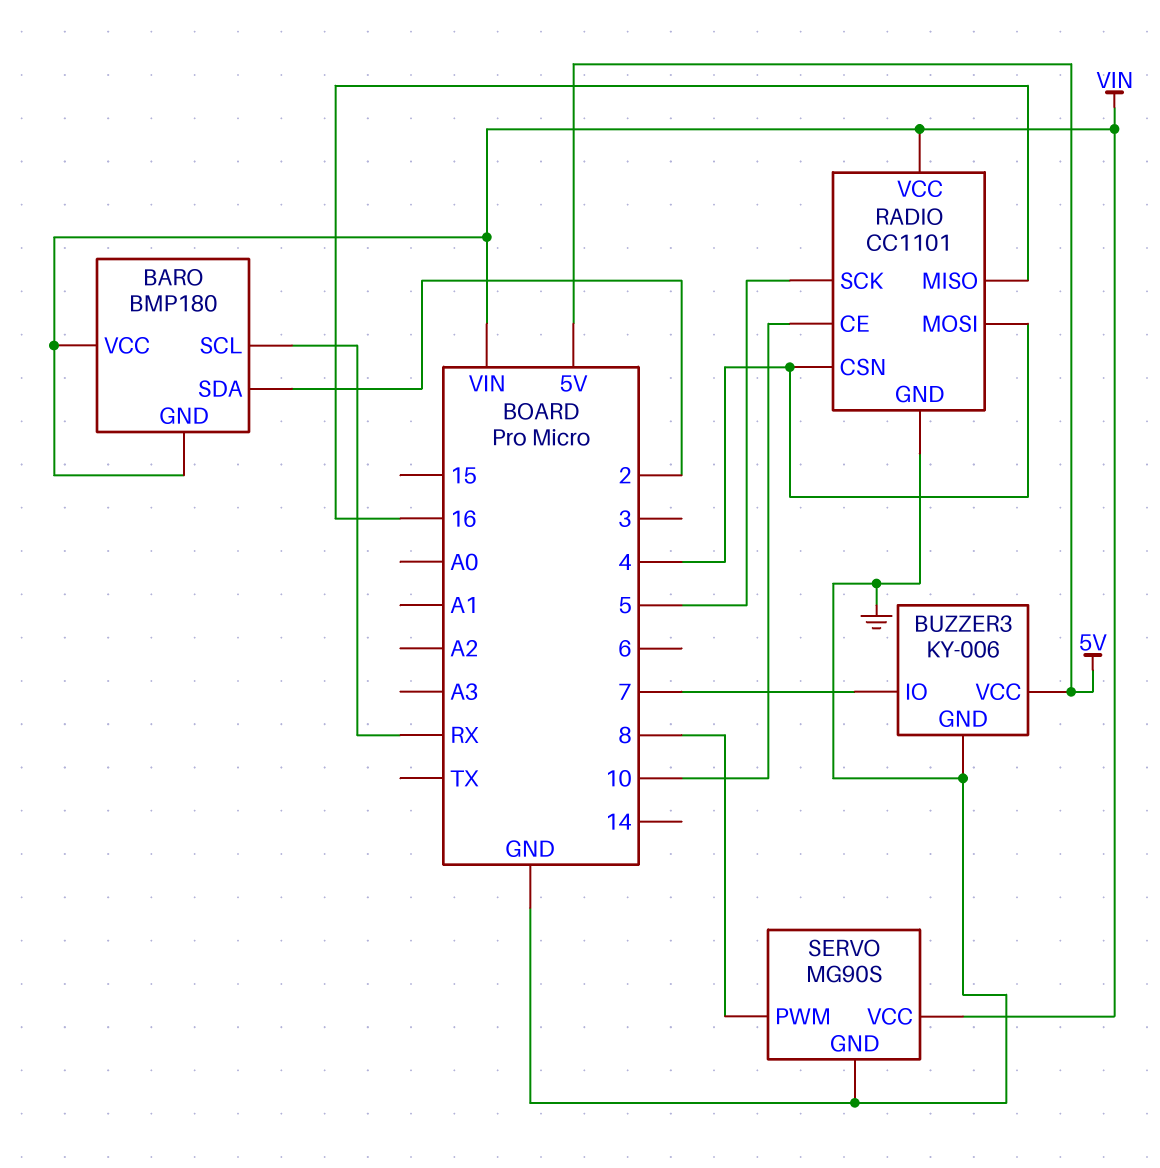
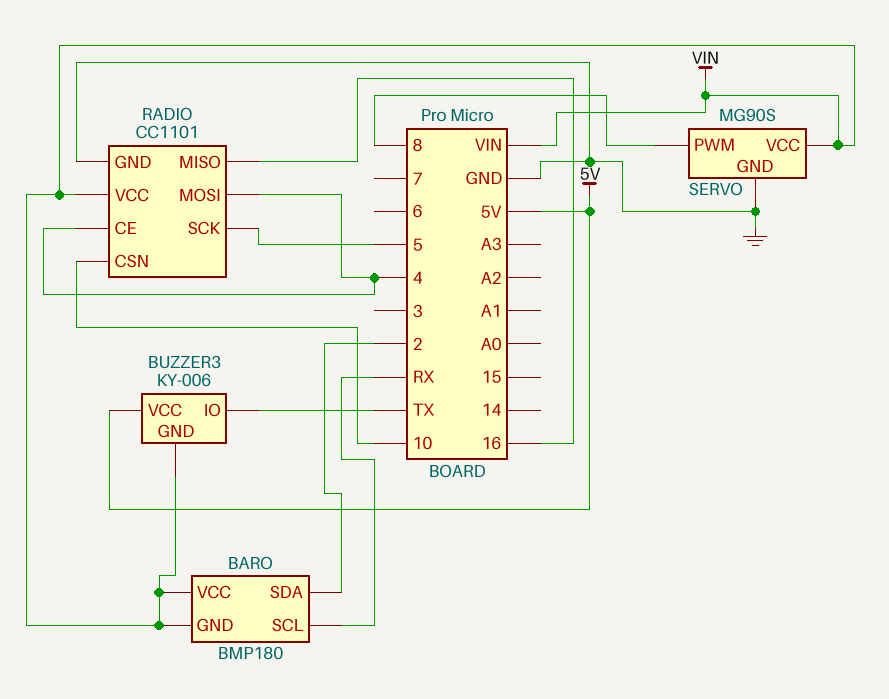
BUZZER3 pin GND: GND -> VIN
BUZZER3 pin IO: 7 -> TX
RADIO pin CE: 10 -> 4
RADIO pin CSN: 4 -> 10

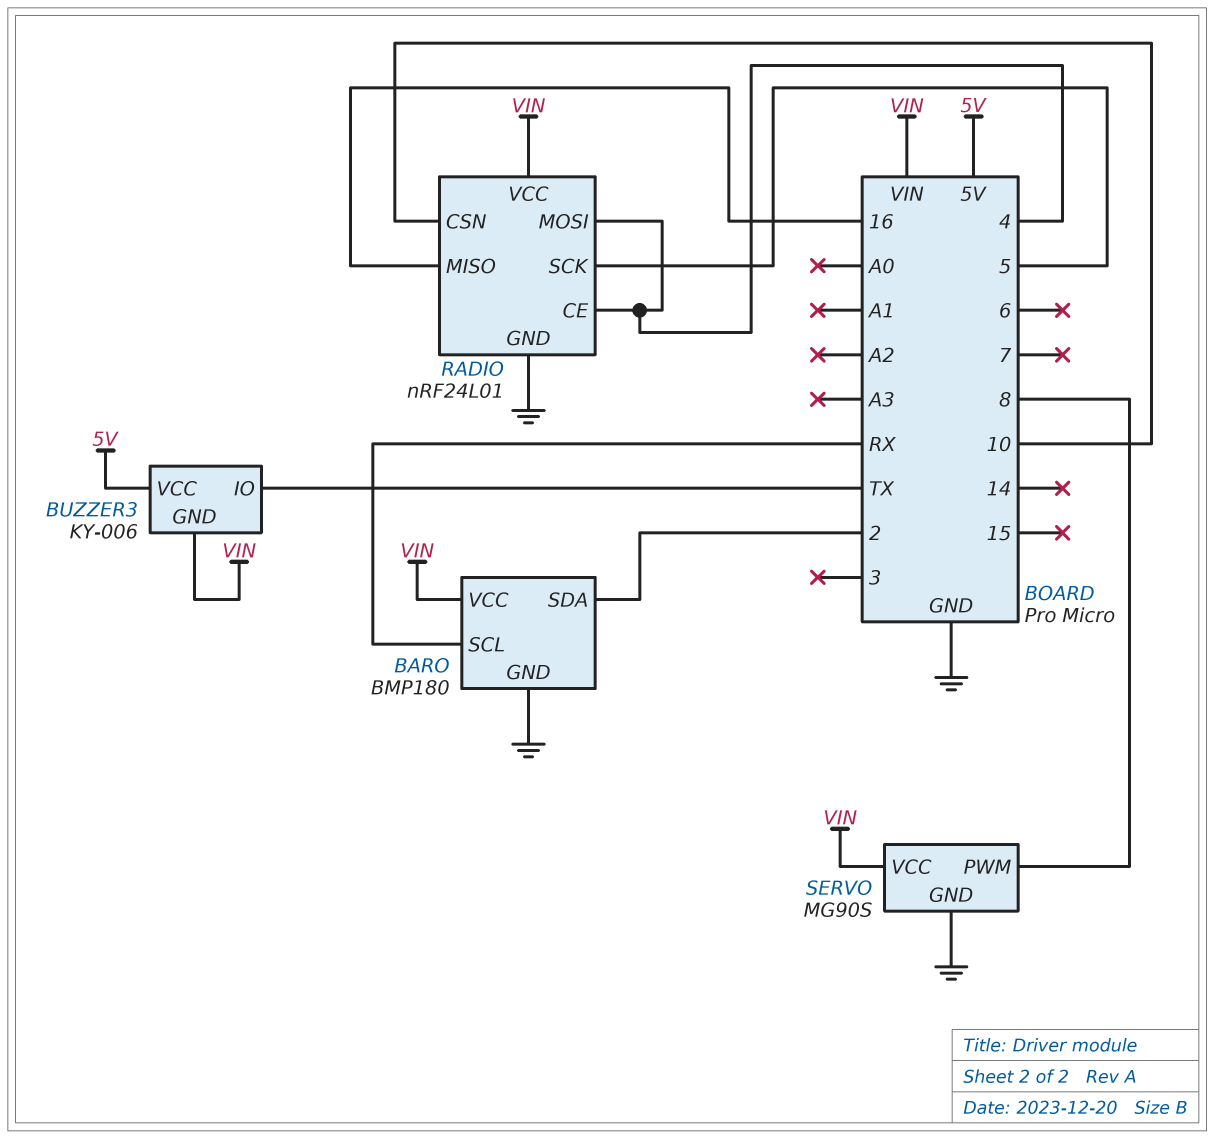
BARO pin GND: VIN -> GND
RADIO: CC1101 -> nRF24L01

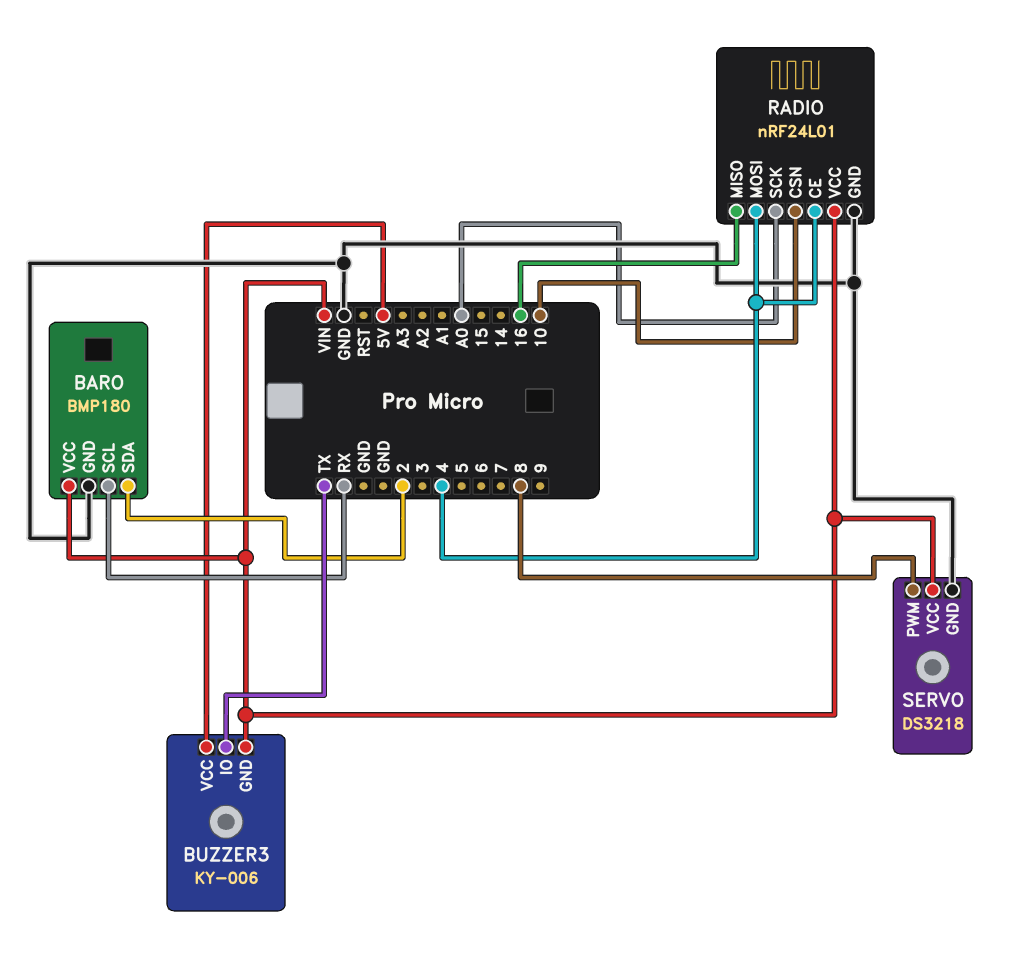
RADIO pin SCK: 5 -> A0
SERVO: MG90S -> DS3218

